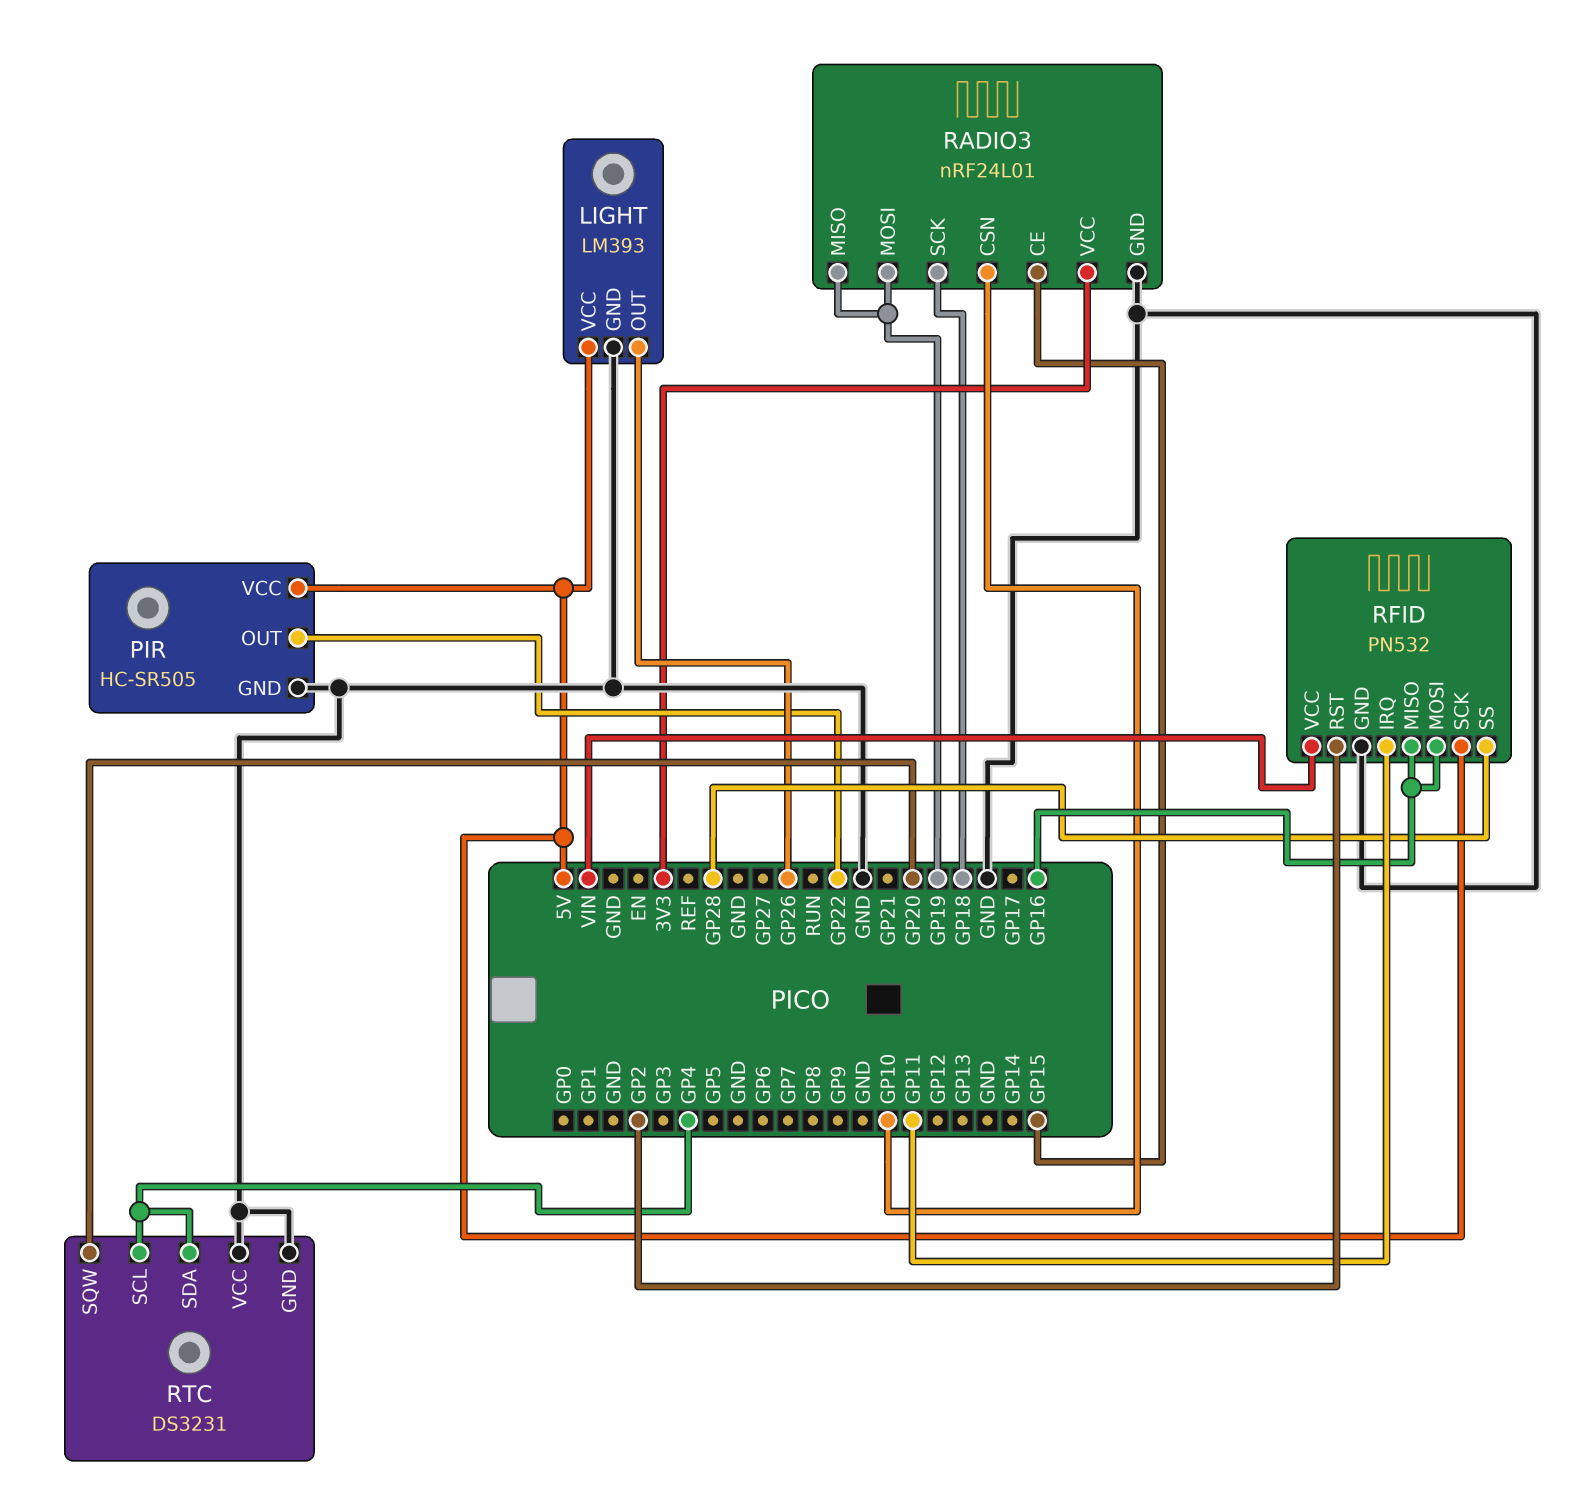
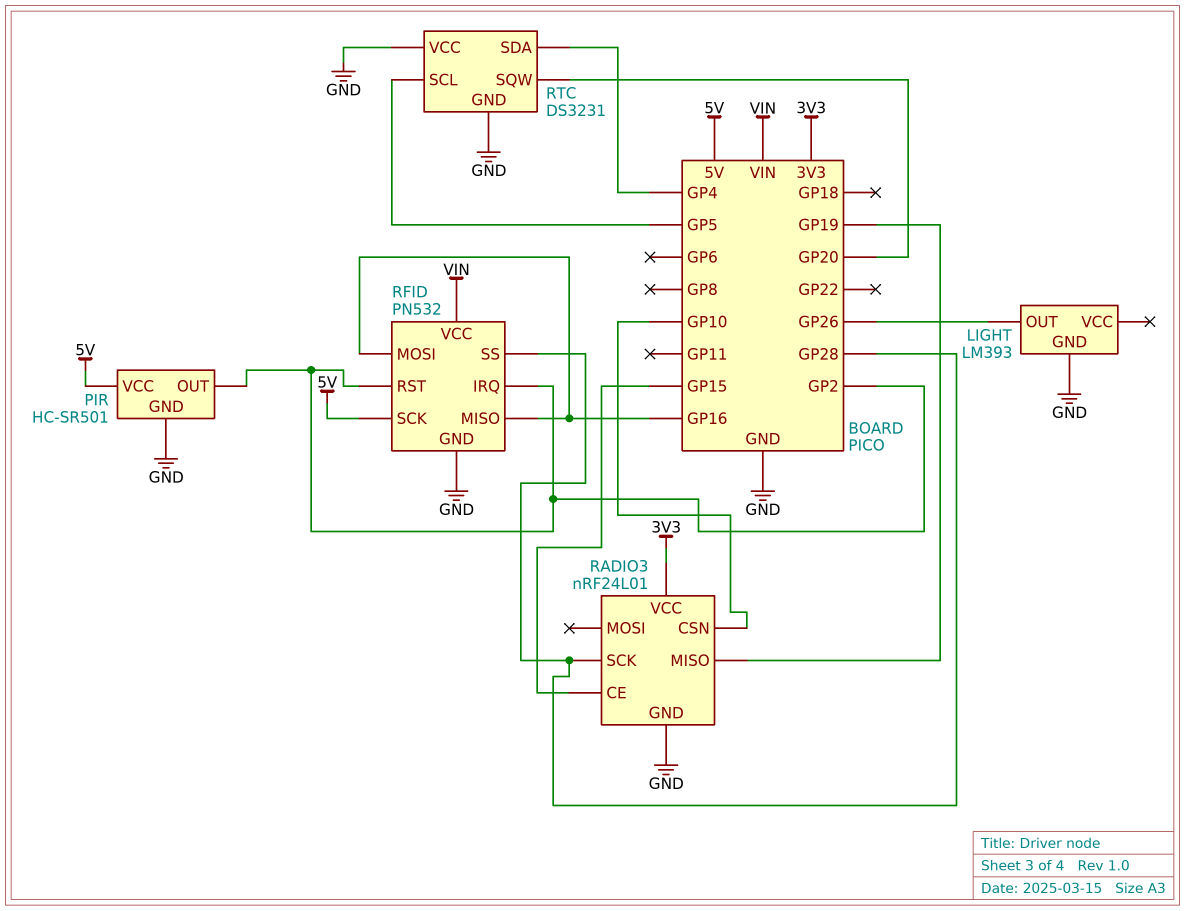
LIGHT pin VCC: 5V -> none
PIR: HC-SR505 -> HC-SR501
PIR pin OUT: GP22 -> GP2
RADIO3 pin MOSI: GP19 -> none
RADIO3 pin SCK: GP18 -> GP28
RFID pin IRQ: GP11 -> GP2
RTC pin SCL: GP4 -> GP5

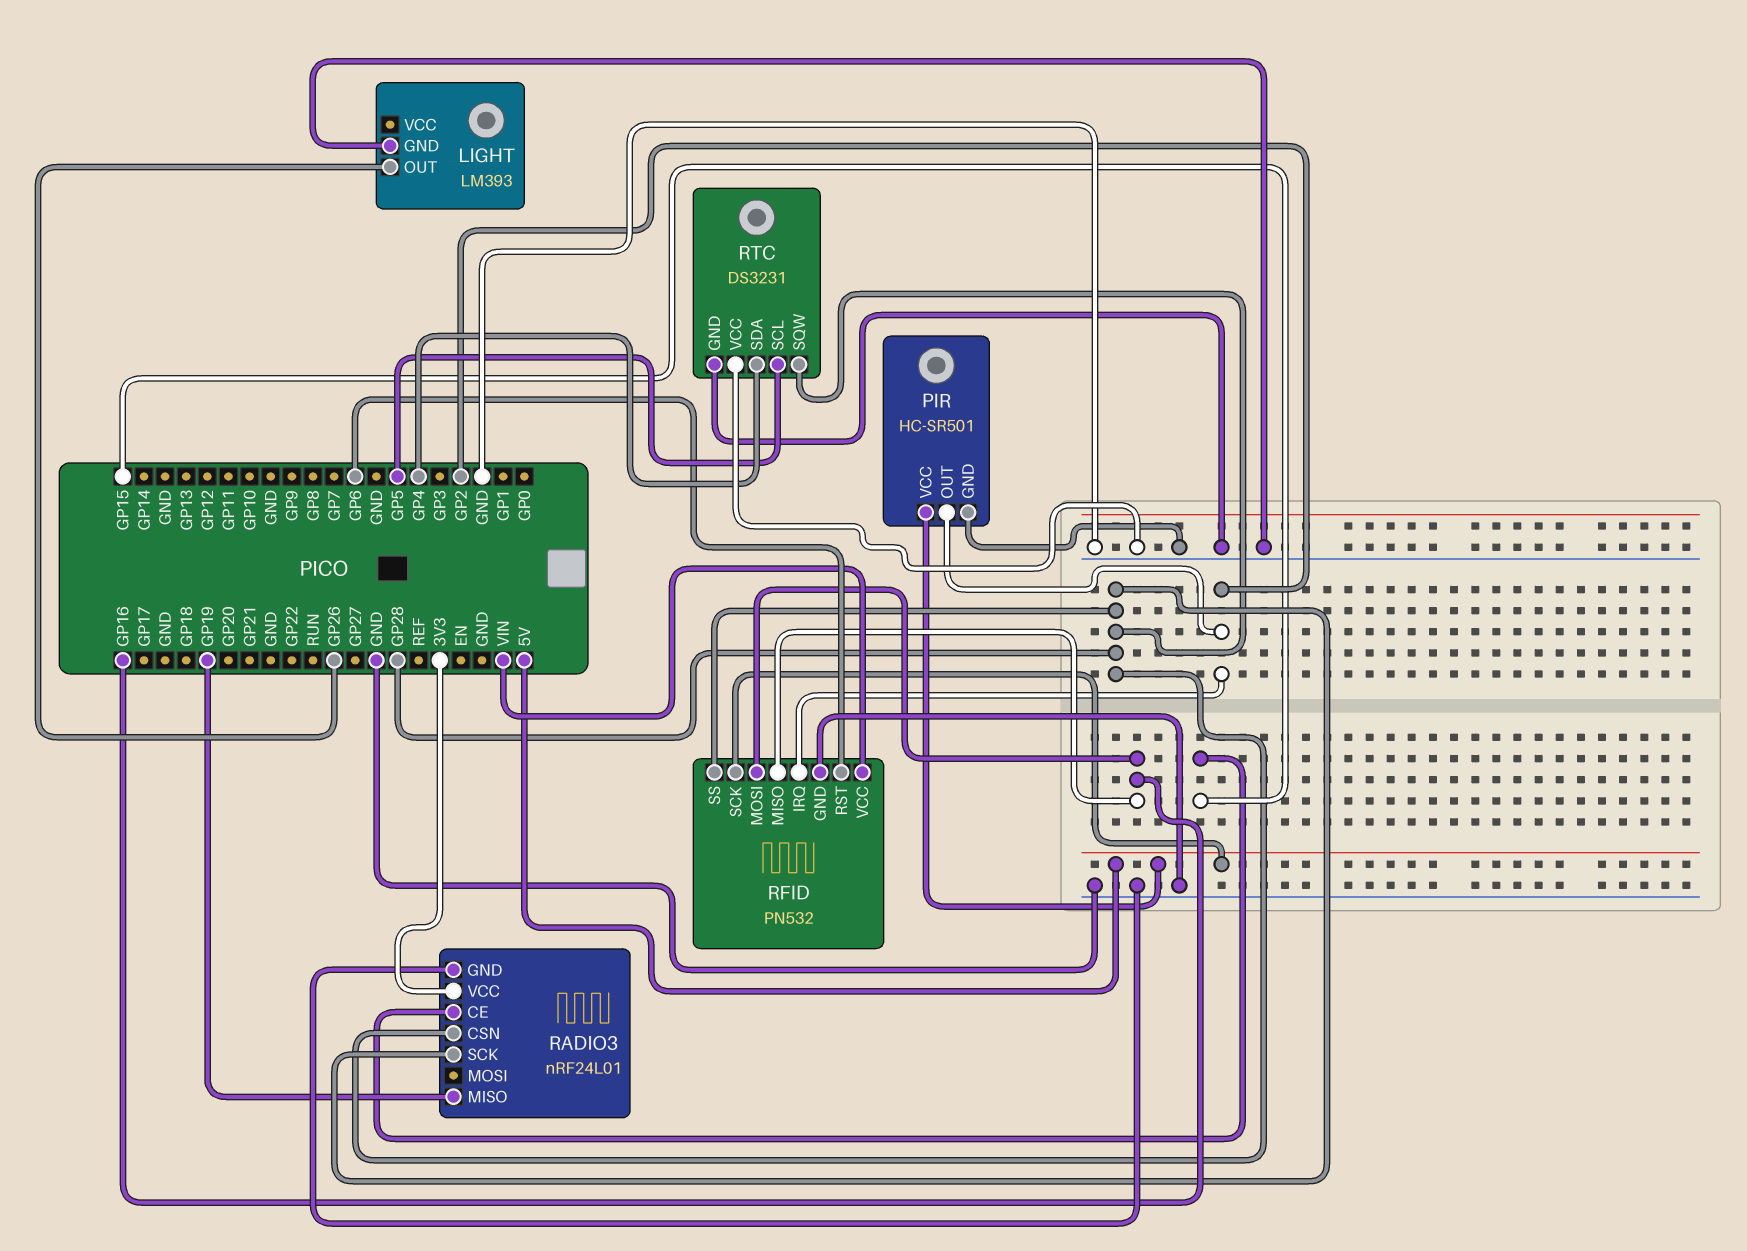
RADIO3 pin CSN: GP10 -> GP28
RFID pin RST: GP2 -> GP6
RTC pin SQW: GP20 -> GP28

